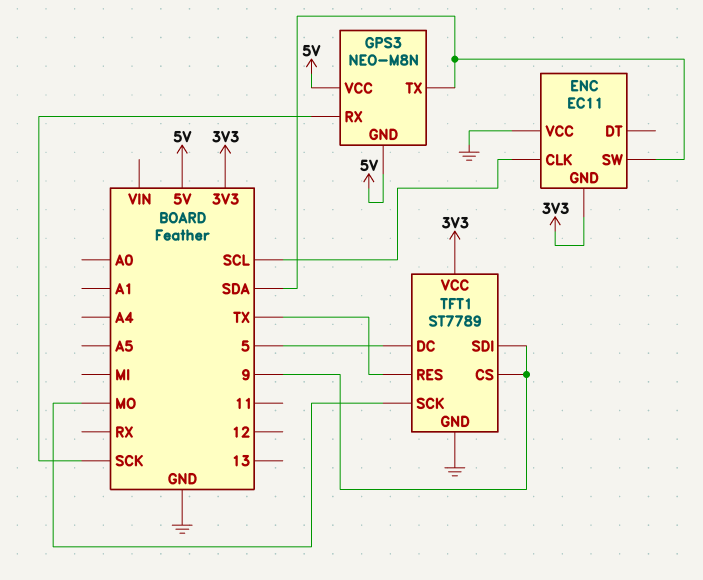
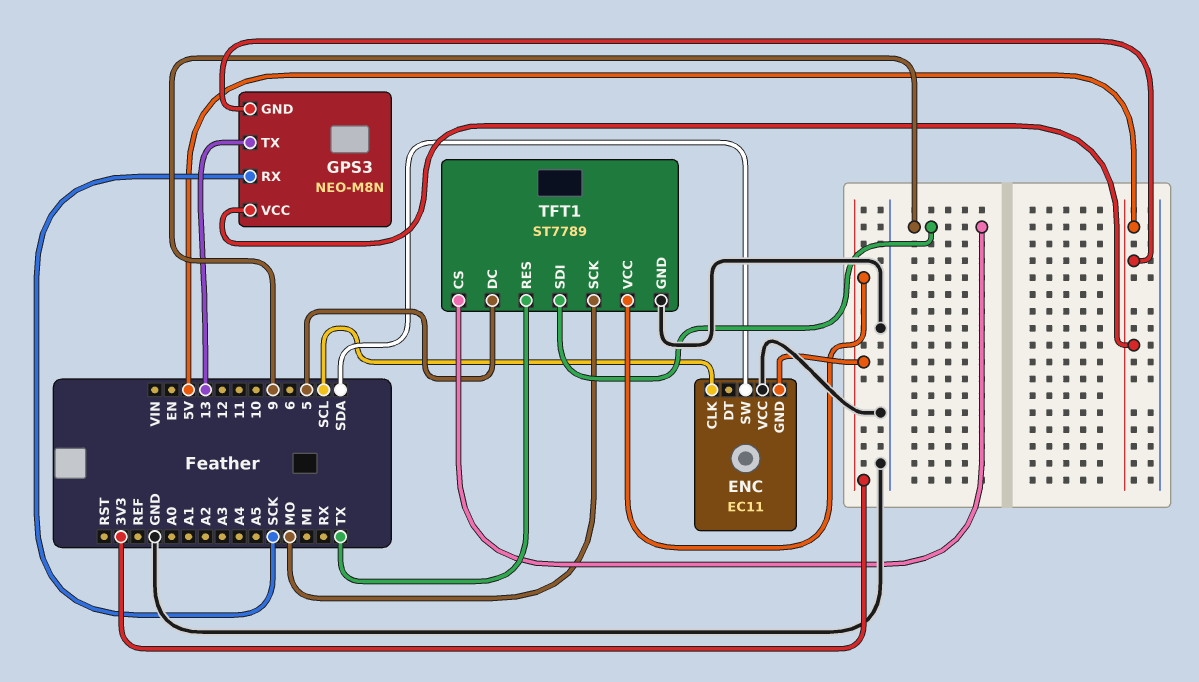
GPS3 pin TX: SDA -> 13

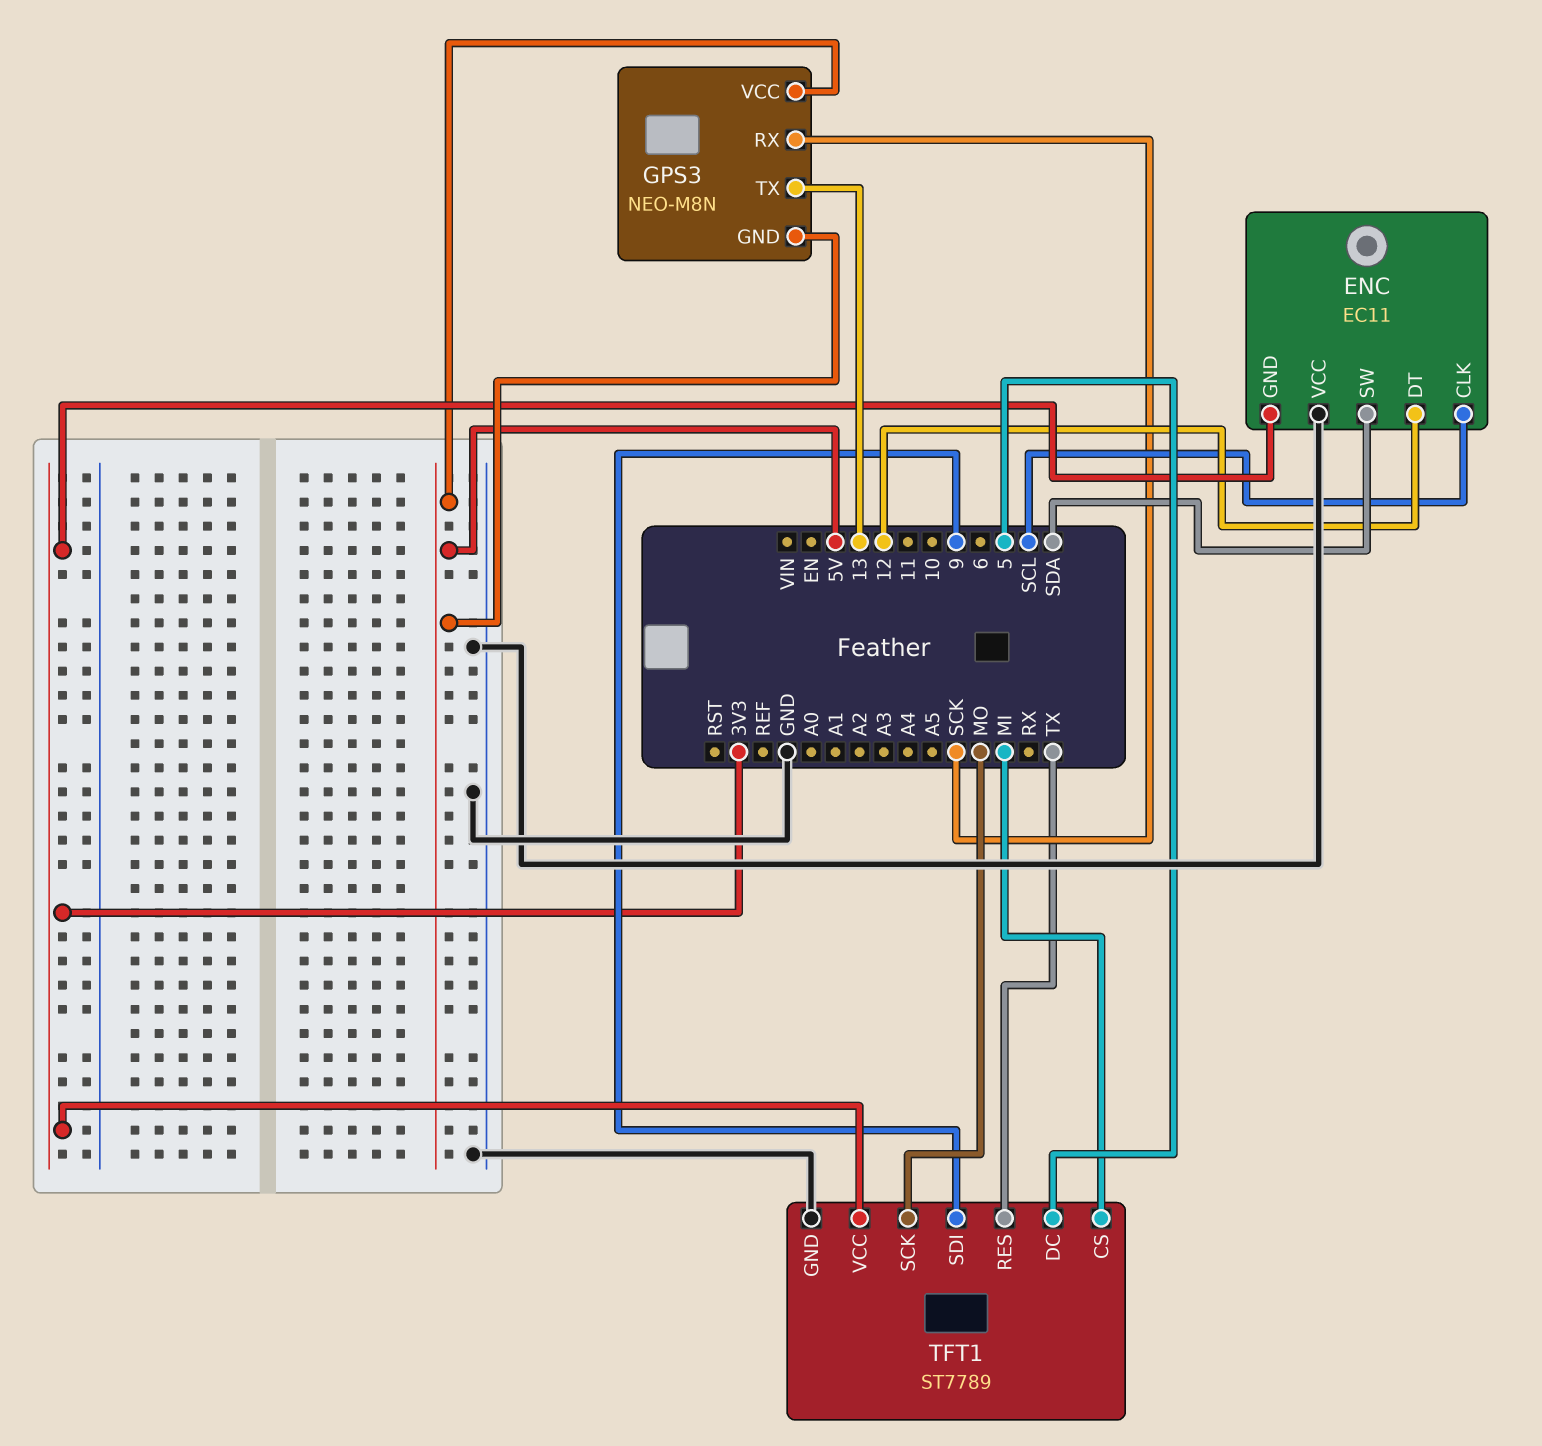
ENC pin DT: none -> 12
TFT1 pin CS: 9 -> MI

